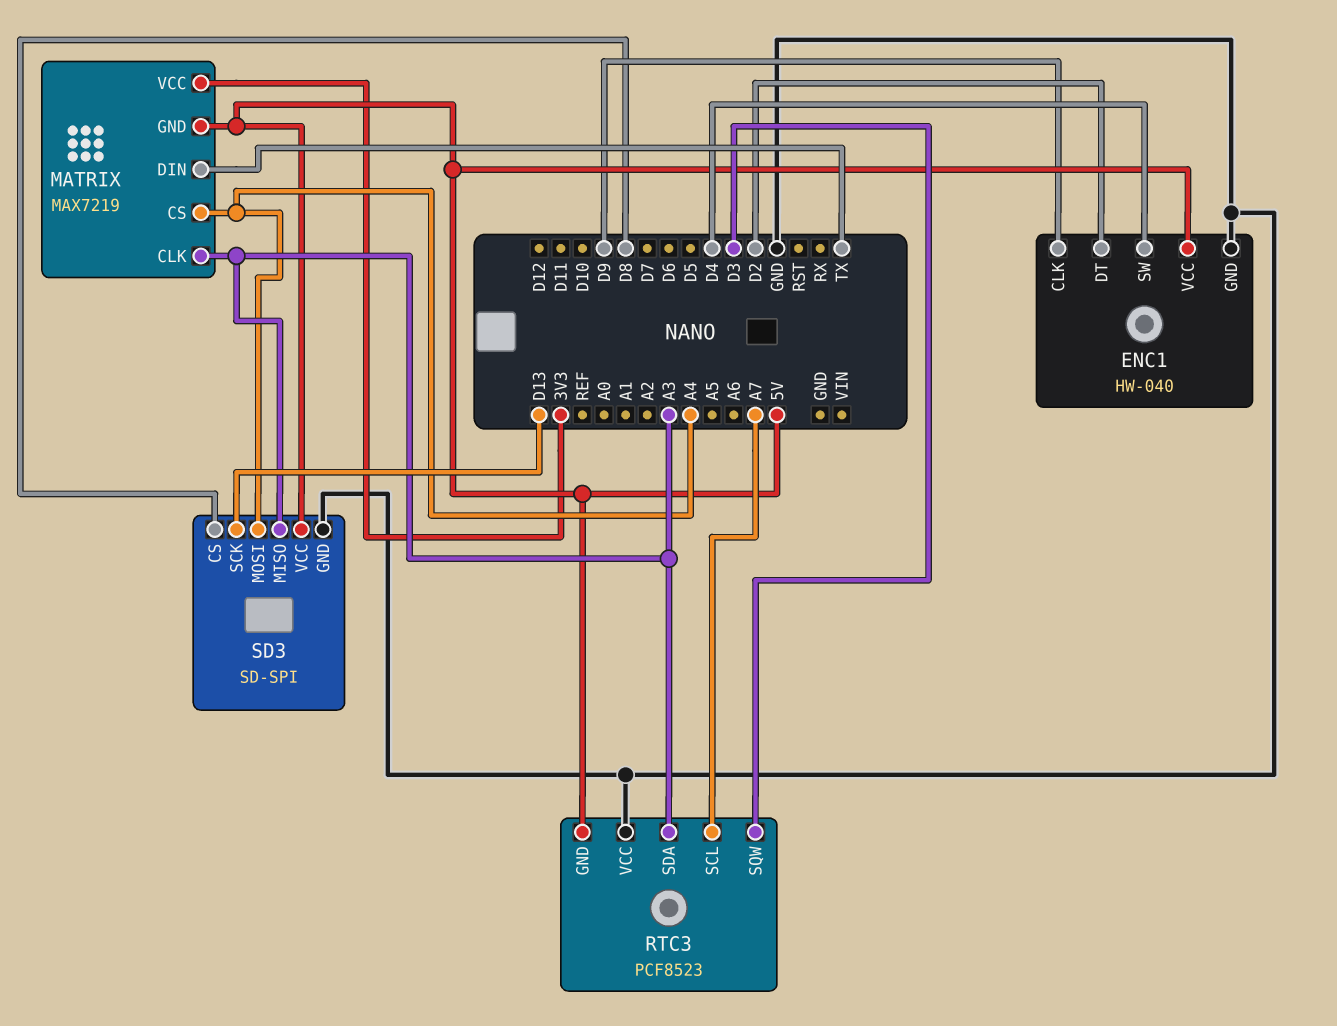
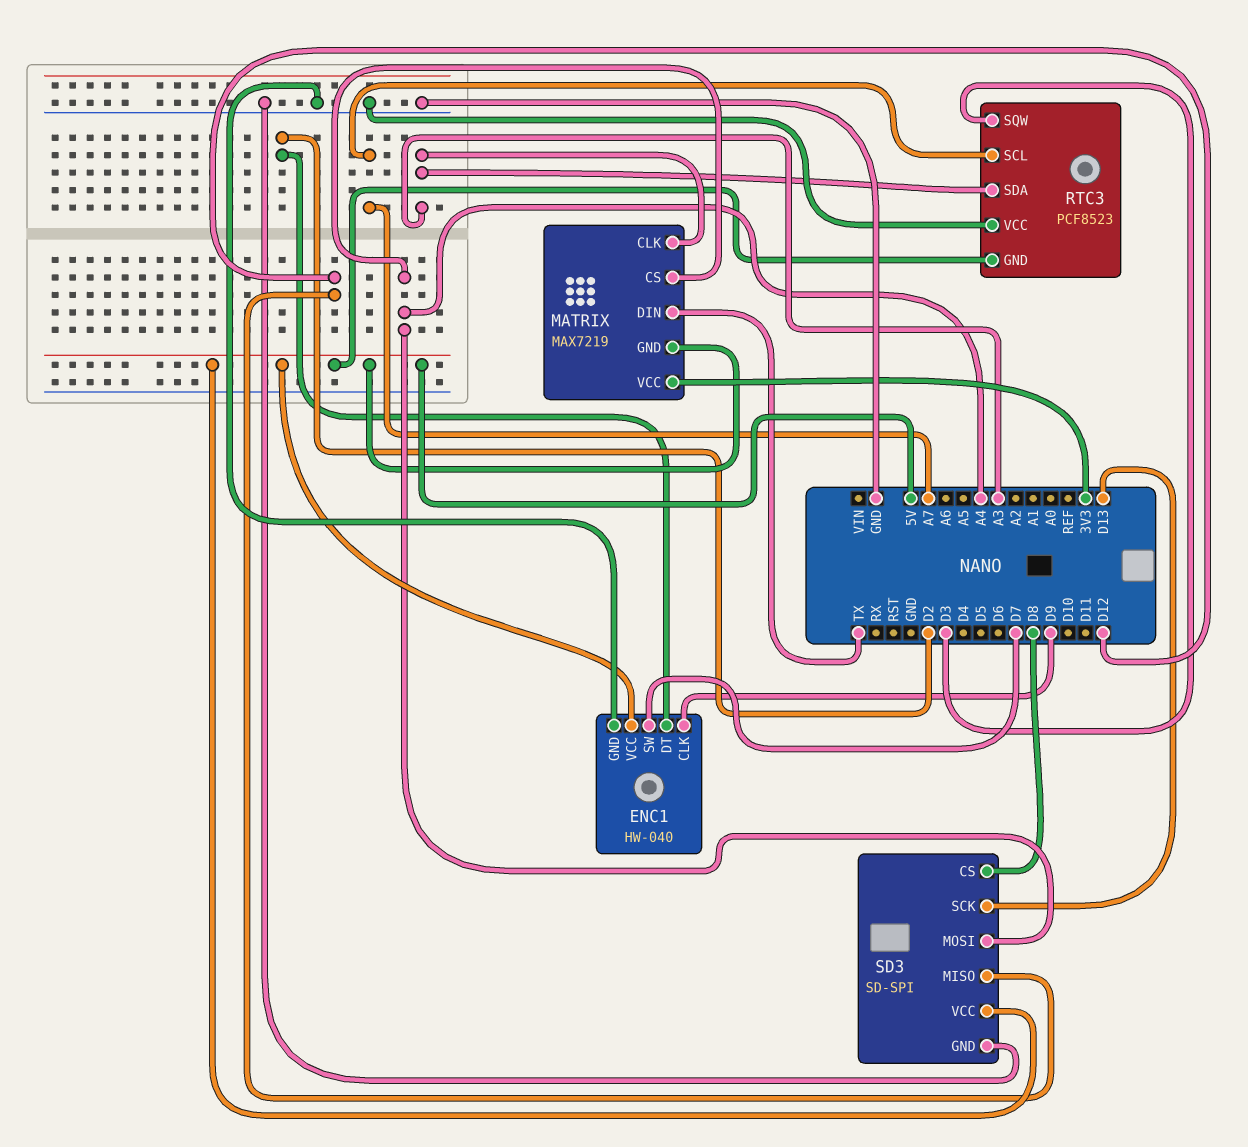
ENC1 pin SW: D4 -> D7
SD3 pin MISO: A3 -> D12

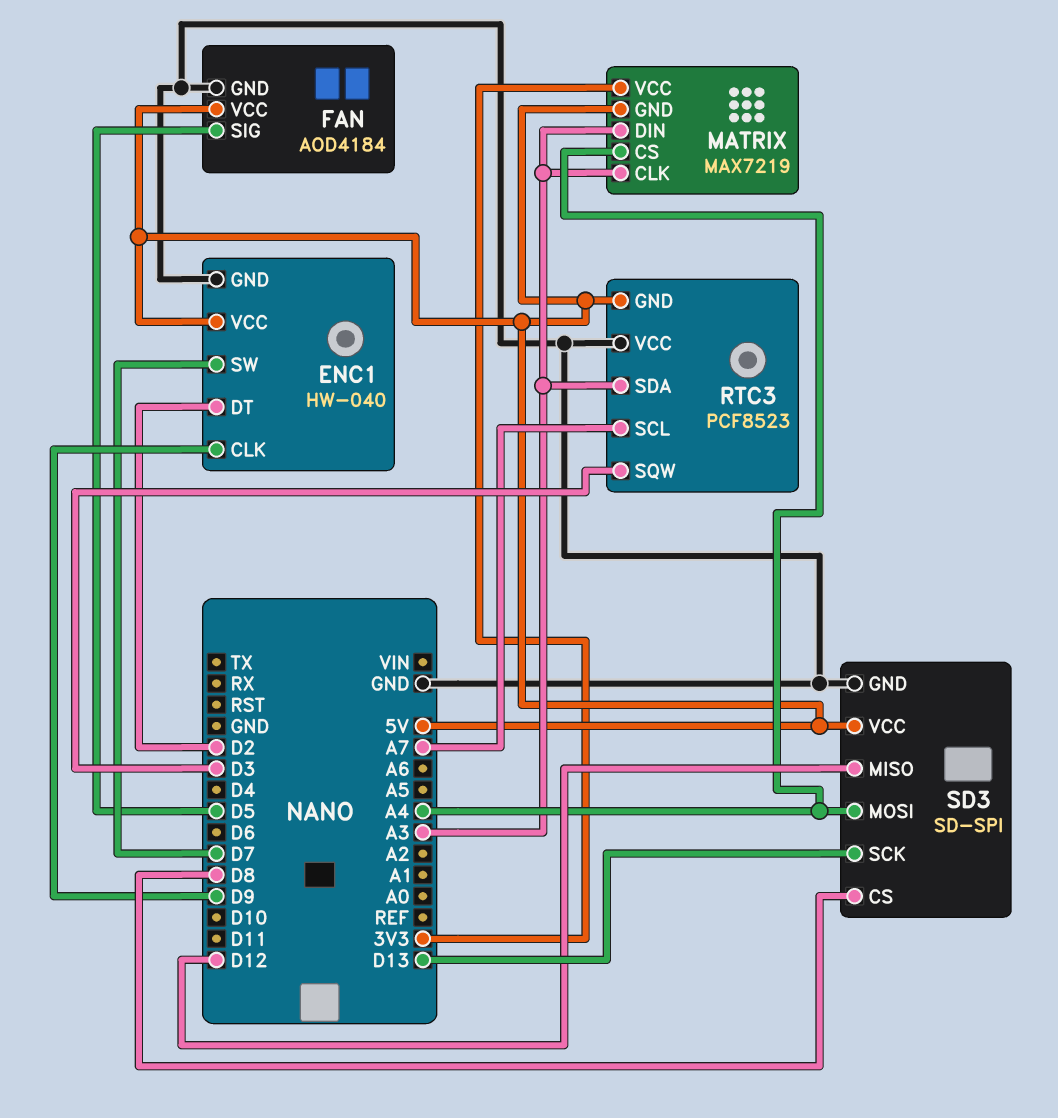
FAN: none -> AOD4184
FAN pin GND: none -> GND
FAN pin SIG: none -> D5
FAN pin VCC: none -> 5V
MATRIX pin DIN: TX -> A3

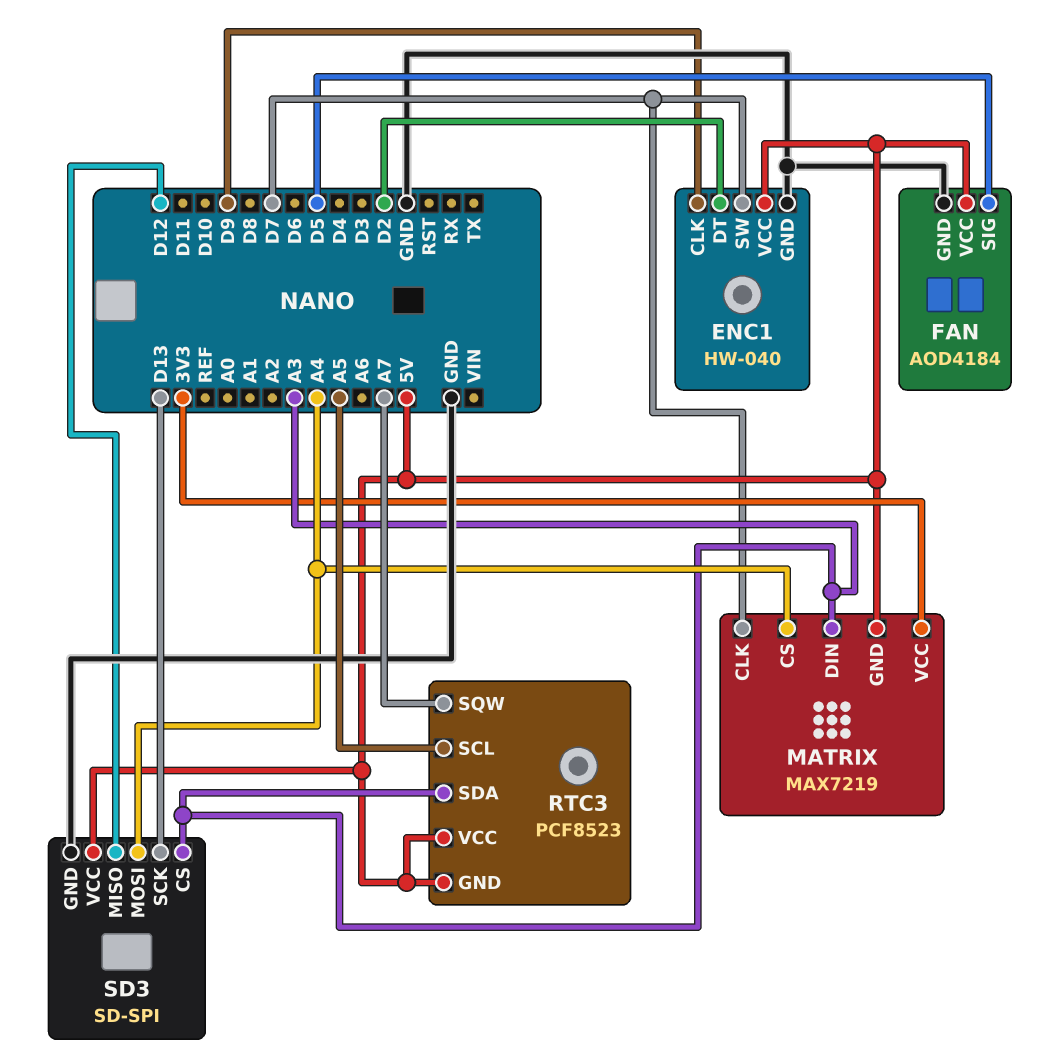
MATRIX pin CLK: A3 -> D7
RTC3 pin SCL: A7 -> A5
RTC3 pin SQW: D3 -> A7
RTC3 pin VCC: GND -> 5V
SD3 pin CS: D8 -> A3

